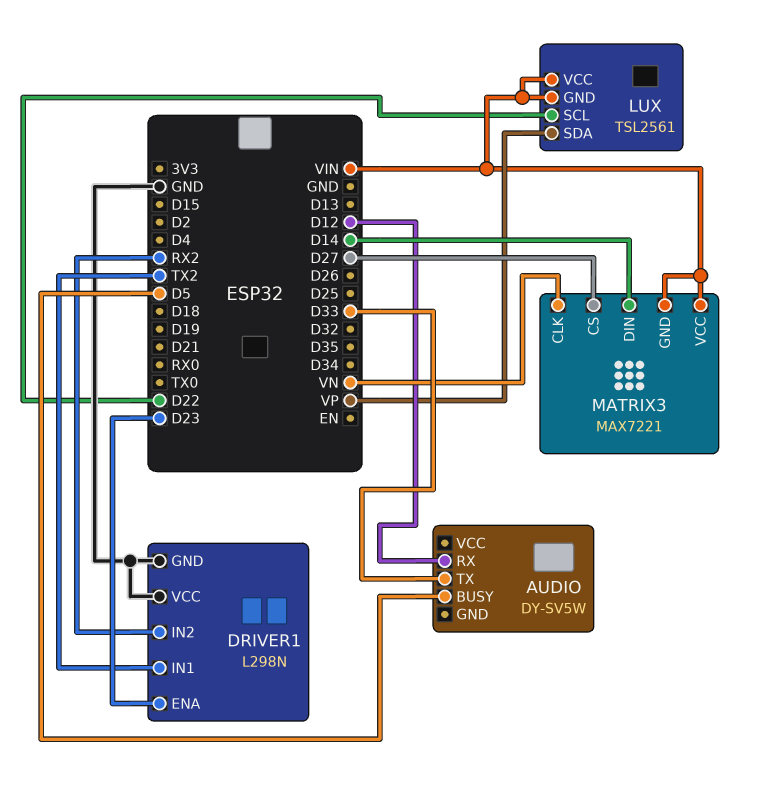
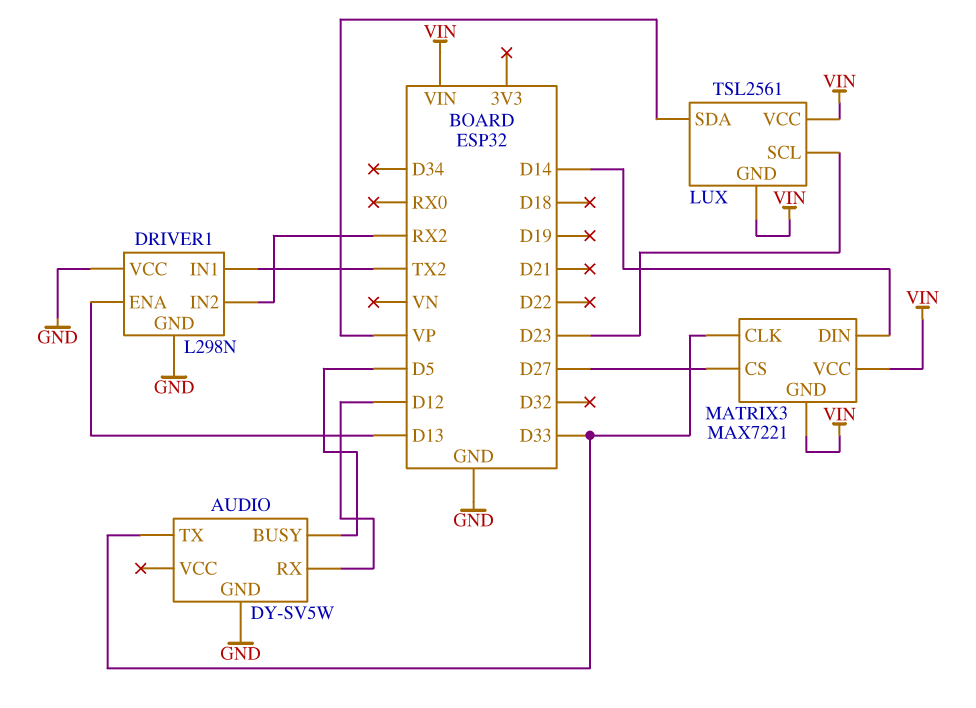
AUDIO pin GND: none -> GND
DRIVER1 pin ENA: D23 -> D13
LUX pin SCL: D22 -> D23
MATRIX3 pin CLK: VN -> D33

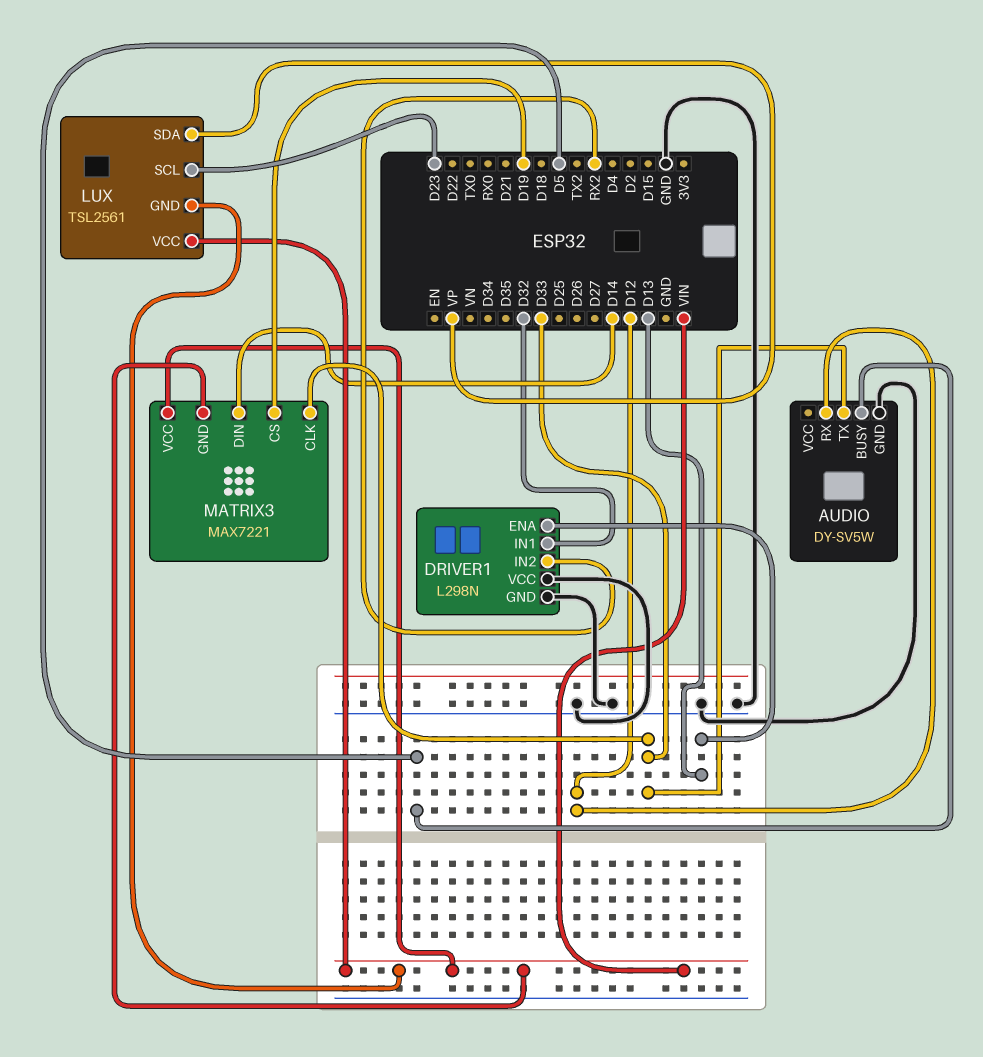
DRIVER1 pin IN1: TX2 -> D32
MATRIX3 pin CS: D27 -> D19

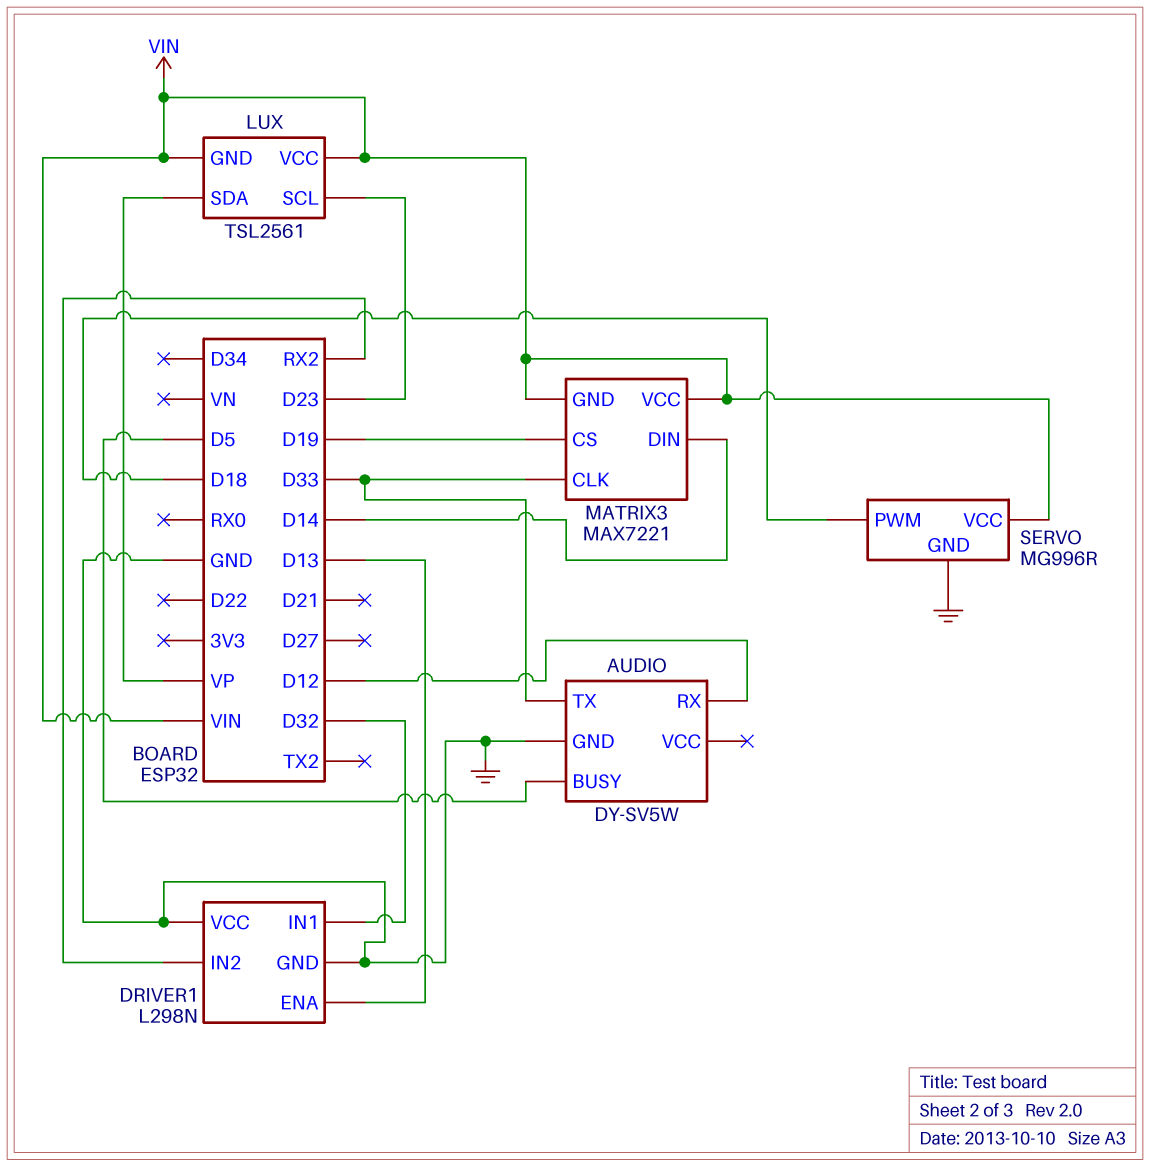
SERVO: none -> MG996R
SERVO pin GND: none -> GND
SERVO pin PWM: none -> D18
SERVO pin VCC: none -> VIN

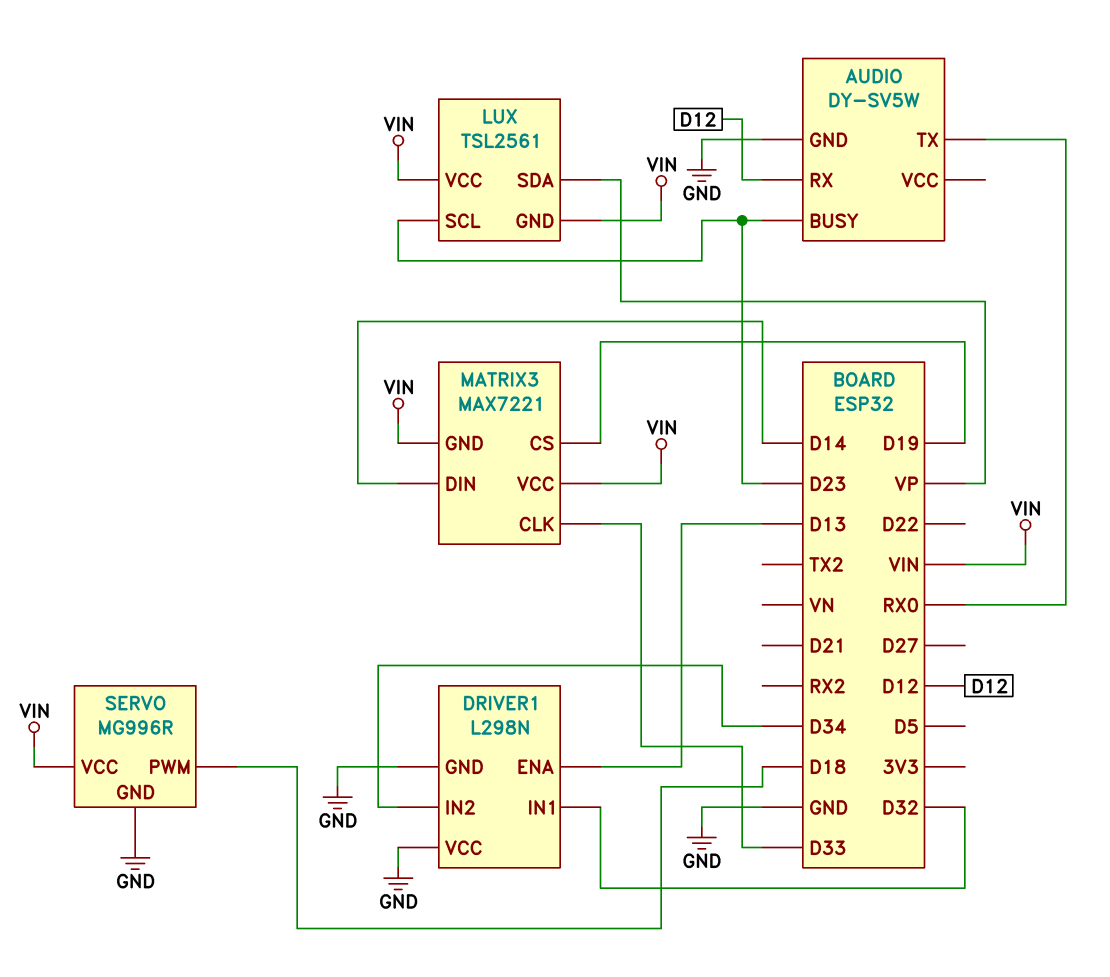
AUDIO pin BUSY: D5 -> D23
AUDIO pin TX: D33 -> RX0
DRIVER1 pin IN2: RX2 -> D34

